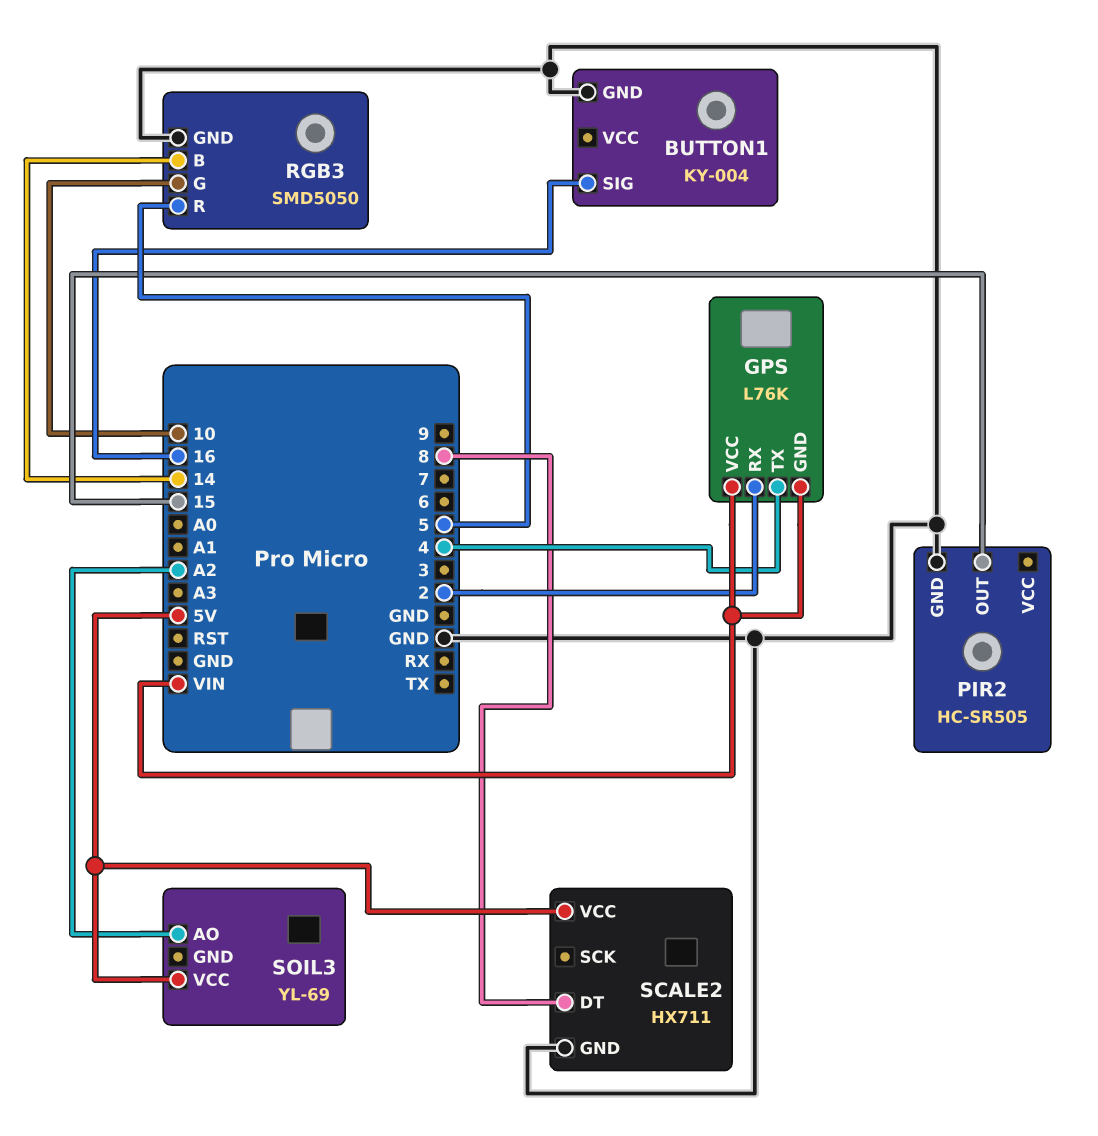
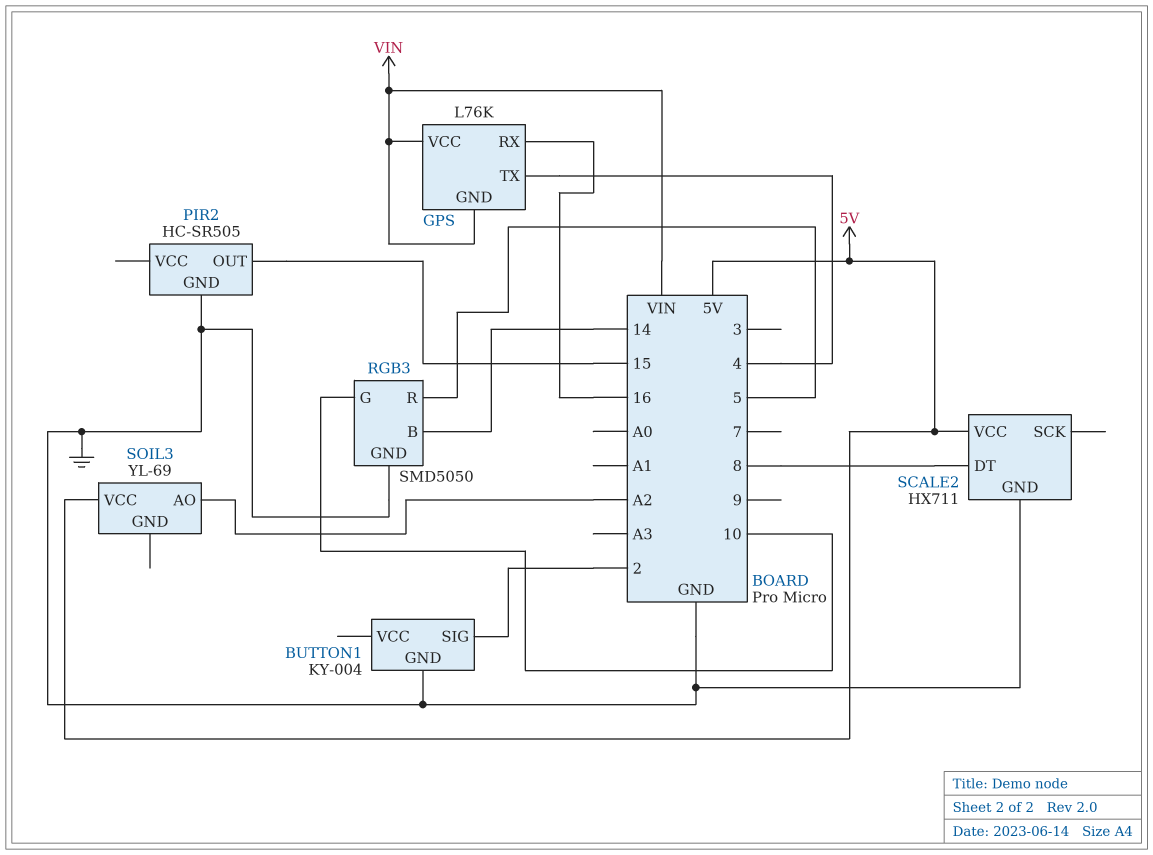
BUTTON1 pin SIG: 16 -> 2
GPS pin RX: 2 -> 16

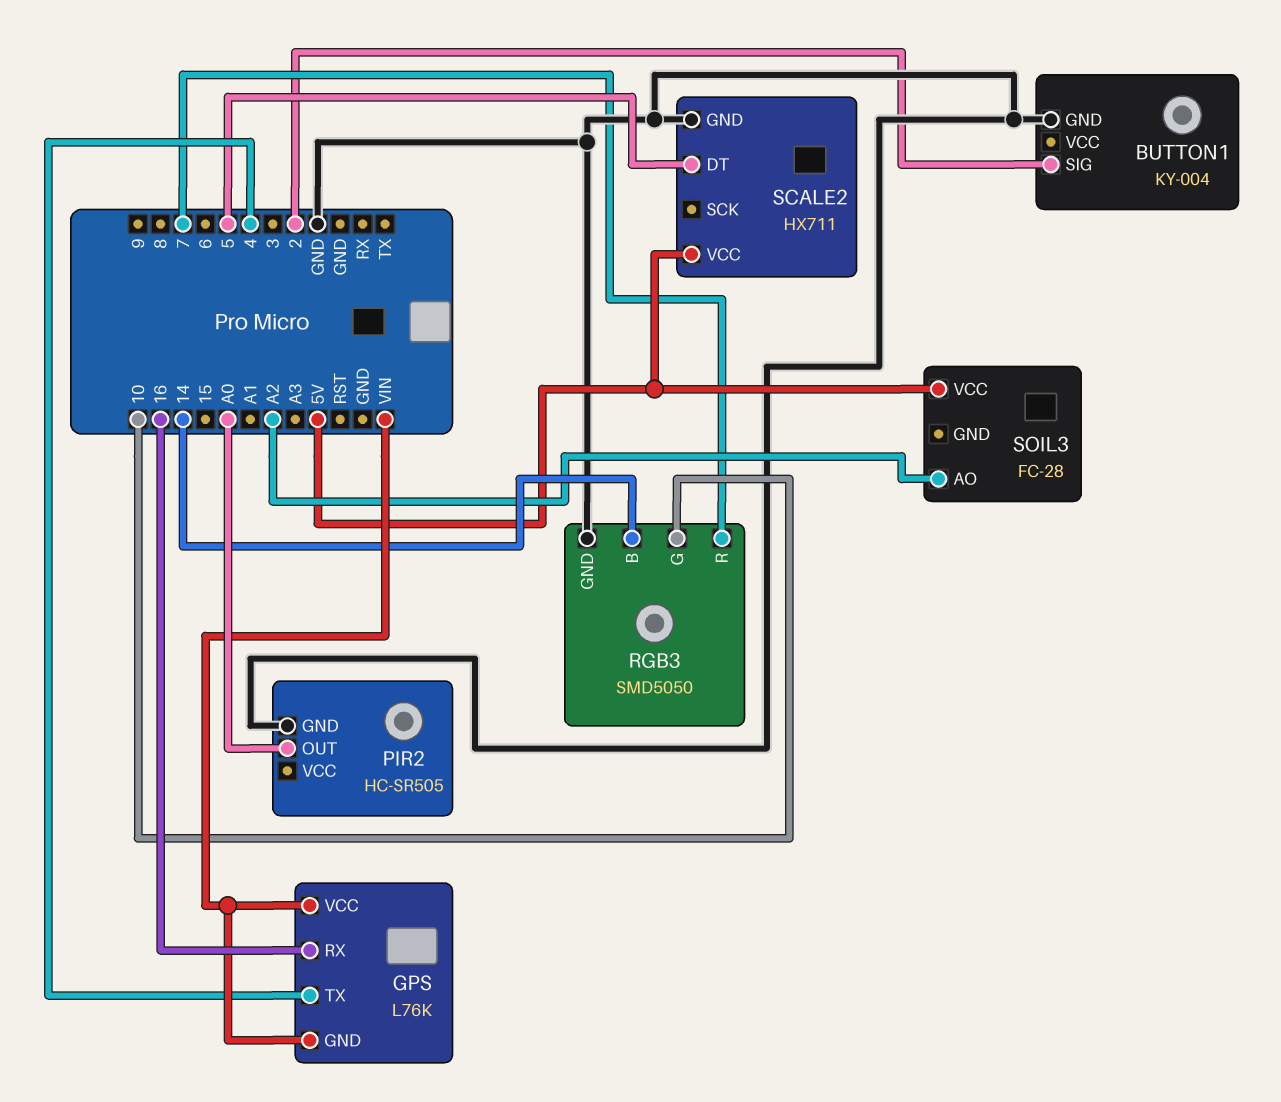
PIR2 pin OUT: 15 -> A0
RGB3 pin R: 5 -> 7
SCALE2 pin DT: 8 -> 5
SOIL3: YL-69 -> FC-28

